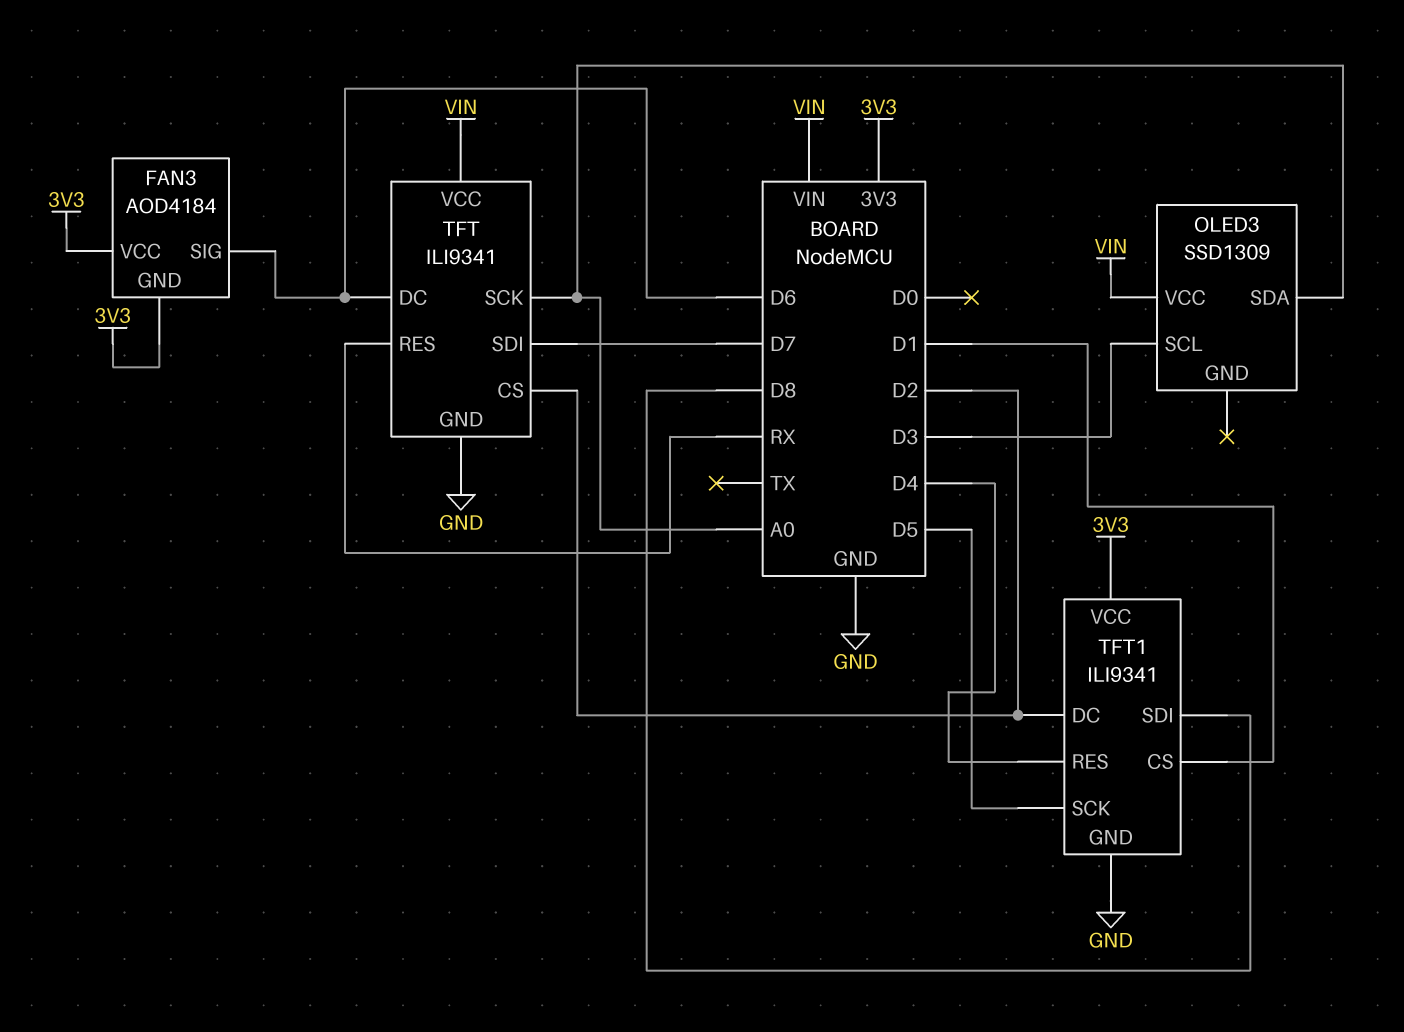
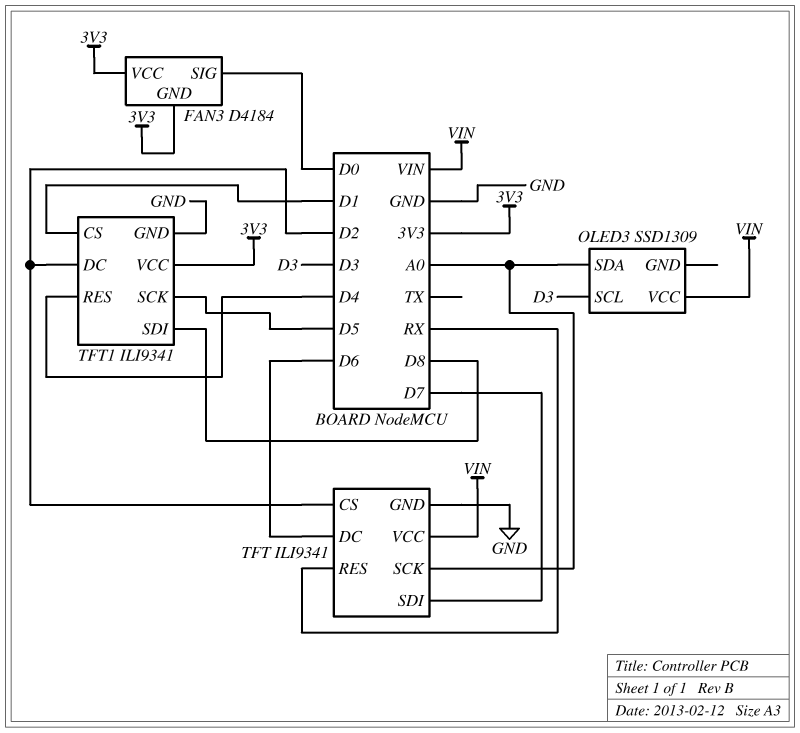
FAN3: AOD4184 -> D4184
FAN3 pin SIG: D6 -> D0

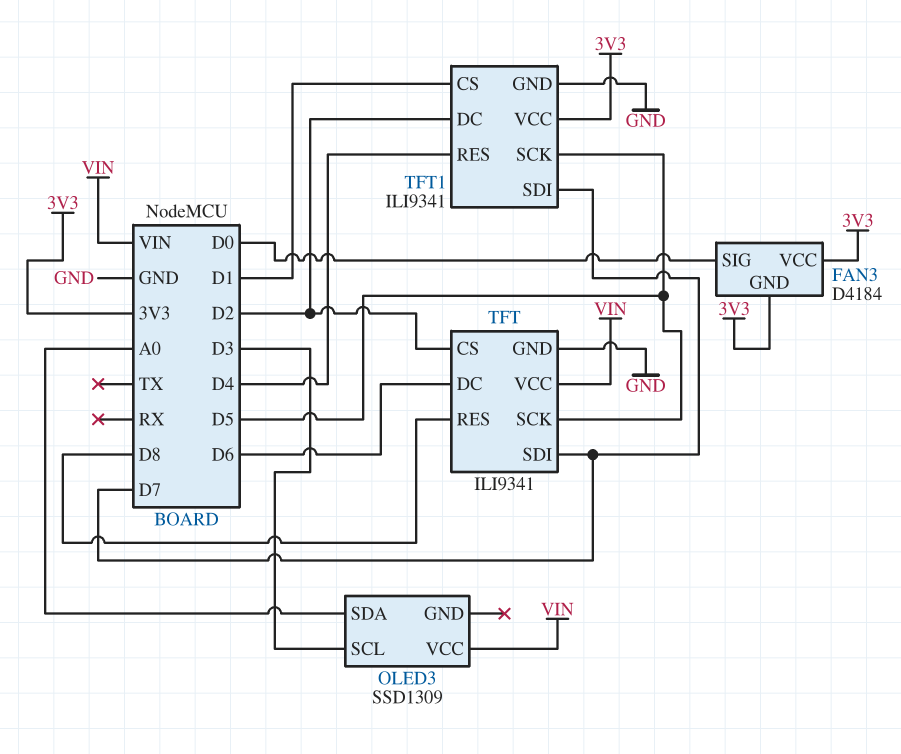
TFT pin RES: RX -> D8
TFT pin SCK: A0 -> D5
TFT1 pin SDI: D8 -> D7

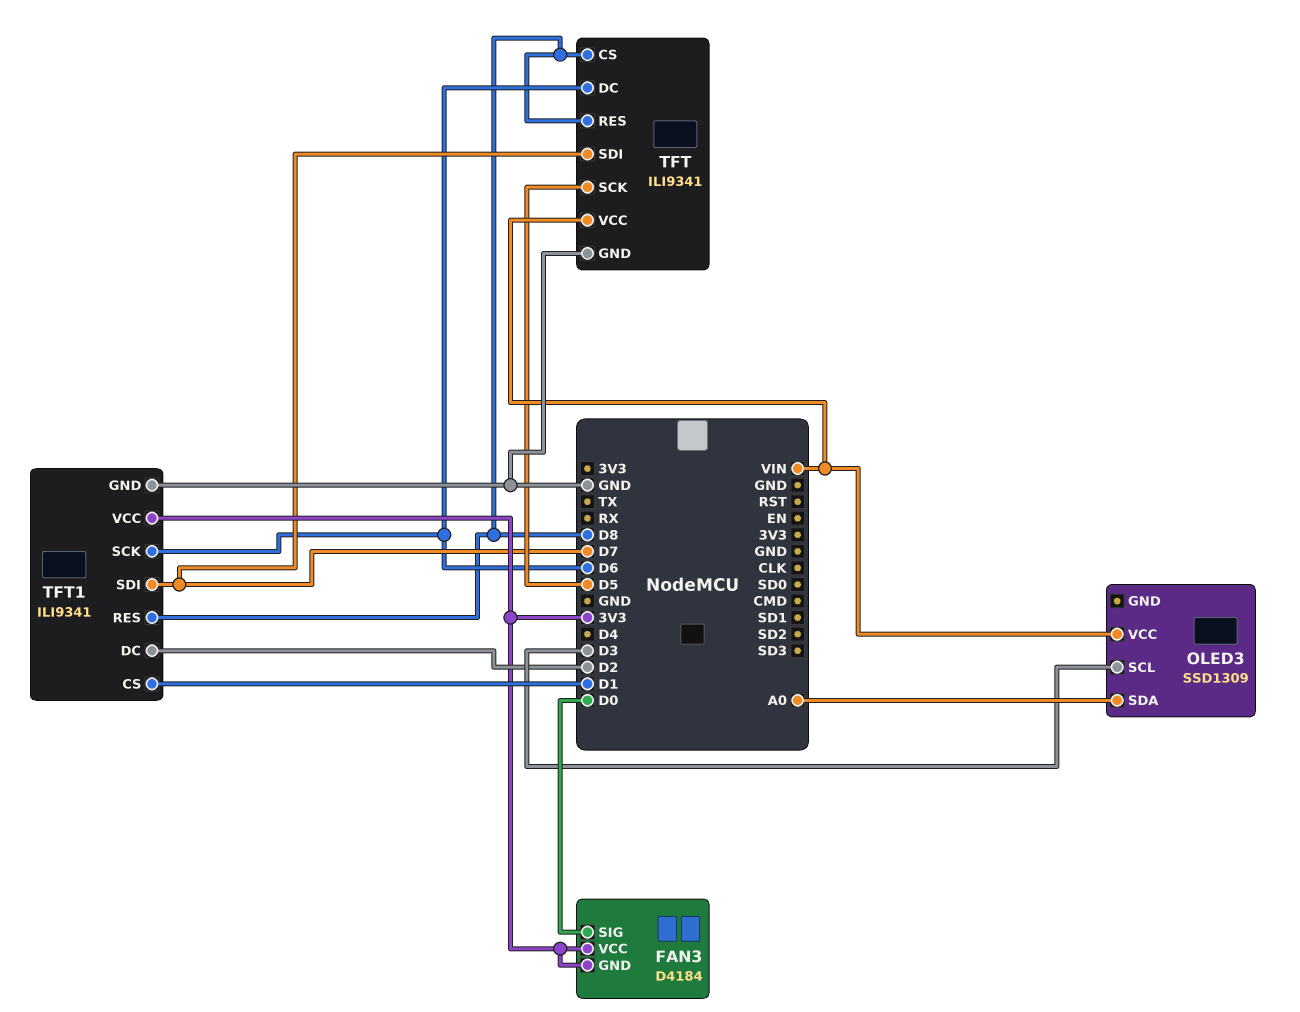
TFT pin CS: D2 -> D8
TFT1 pin RES: D4 -> D8
TFT1 pin SCK: D5 -> D6

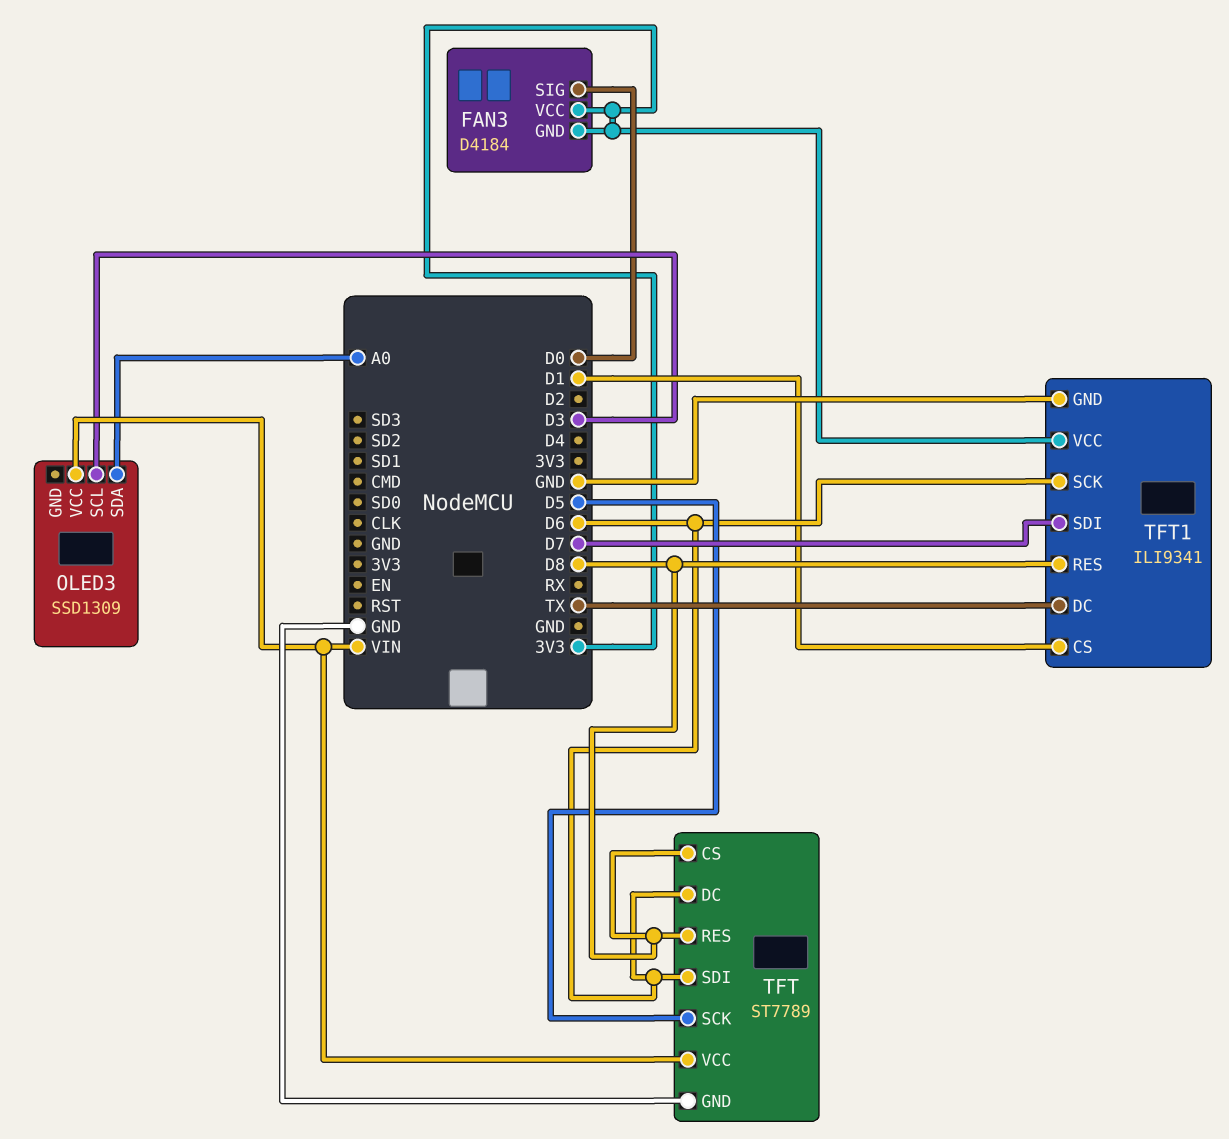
TFT: ILI9341 -> ST7789
TFT pin SDI: D7 -> D6
TFT1 pin DC: D2 -> TX

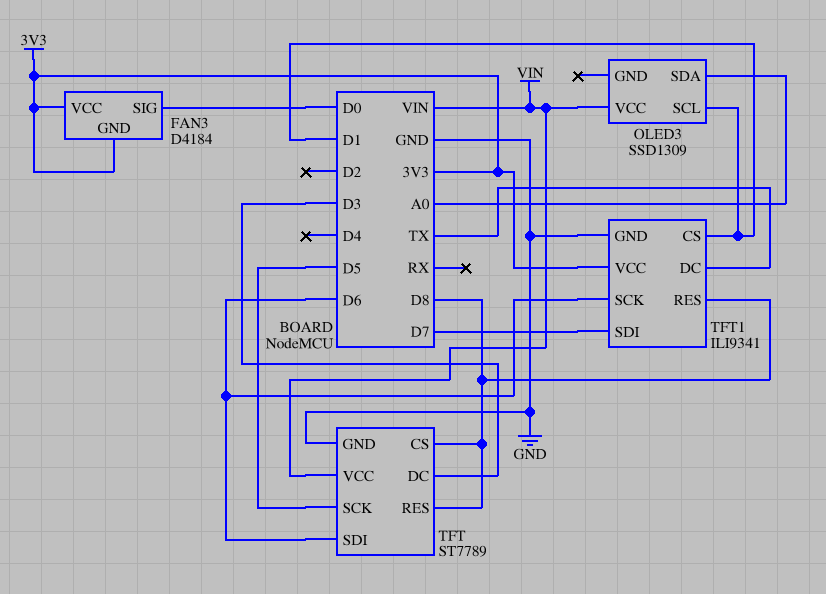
OLED3 pin SCL: D3 -> D1
TFT pin DC: D6 -> D3

